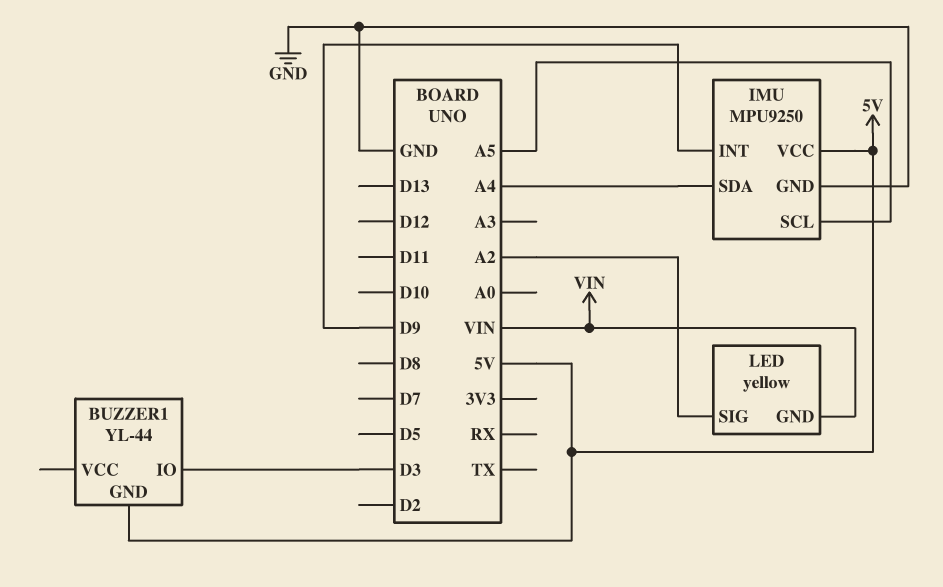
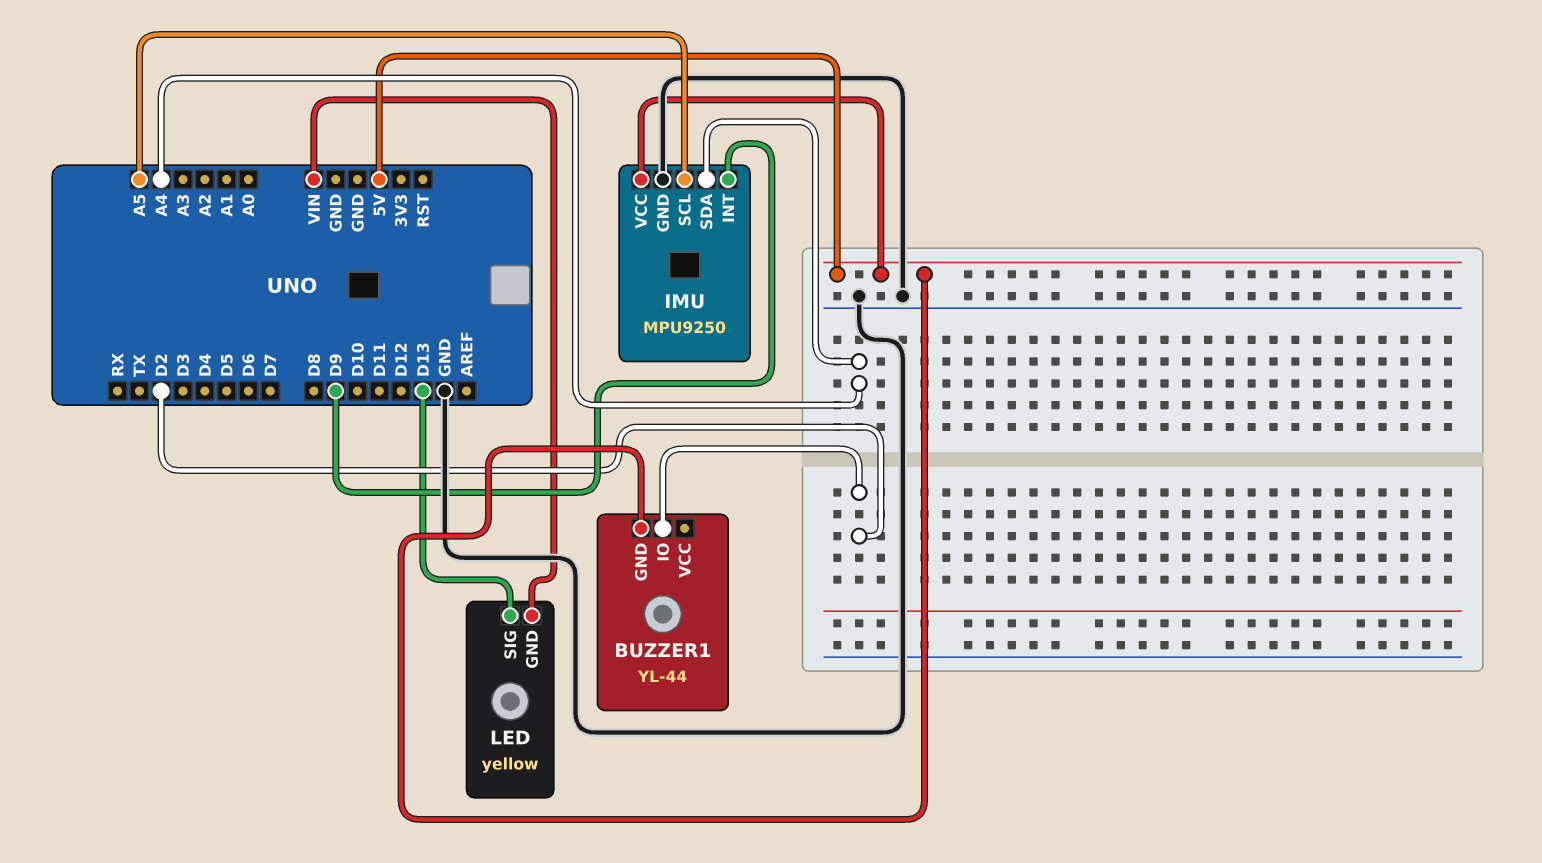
BUZZER1 pin IO: D3 -> D2
LED pin SIG: A2 -> D13

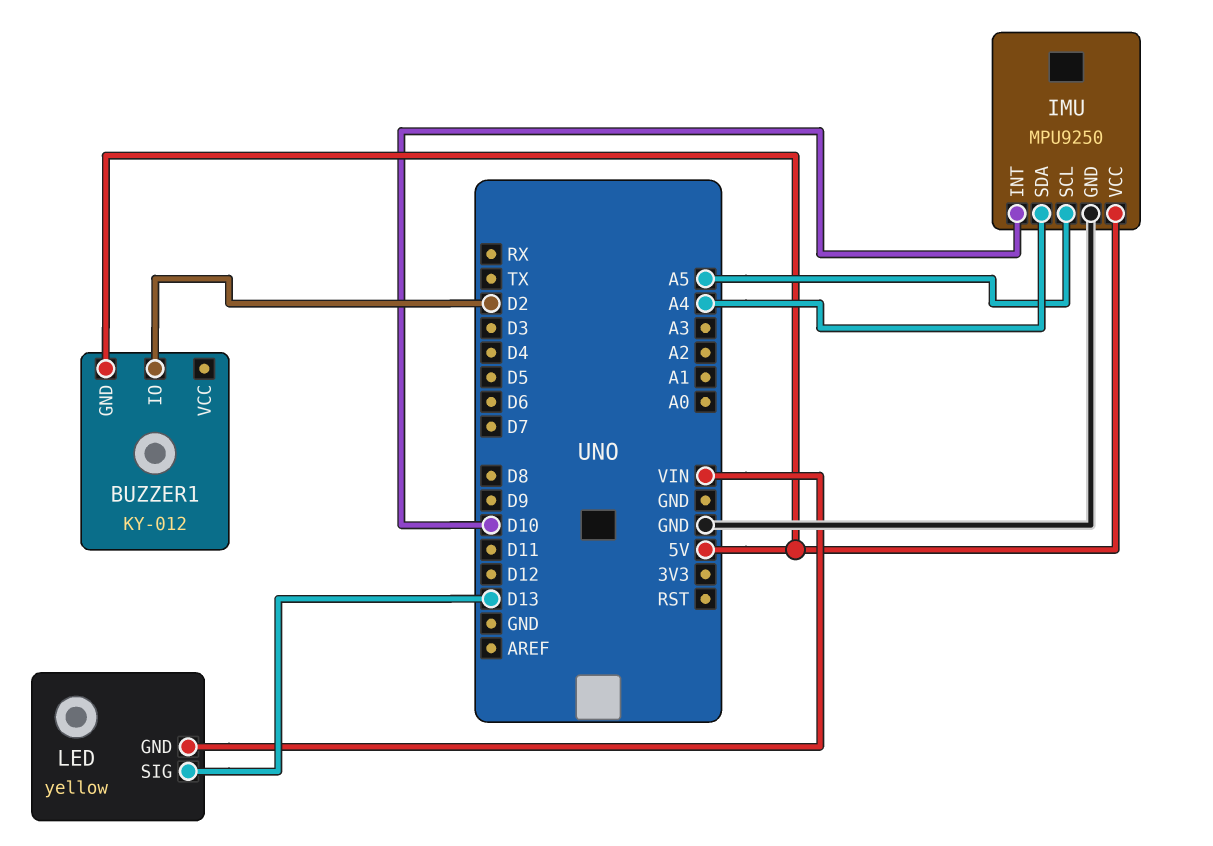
BUZZER1: YL-44 -> KY-012
IMU pin INT: D9 -> D10

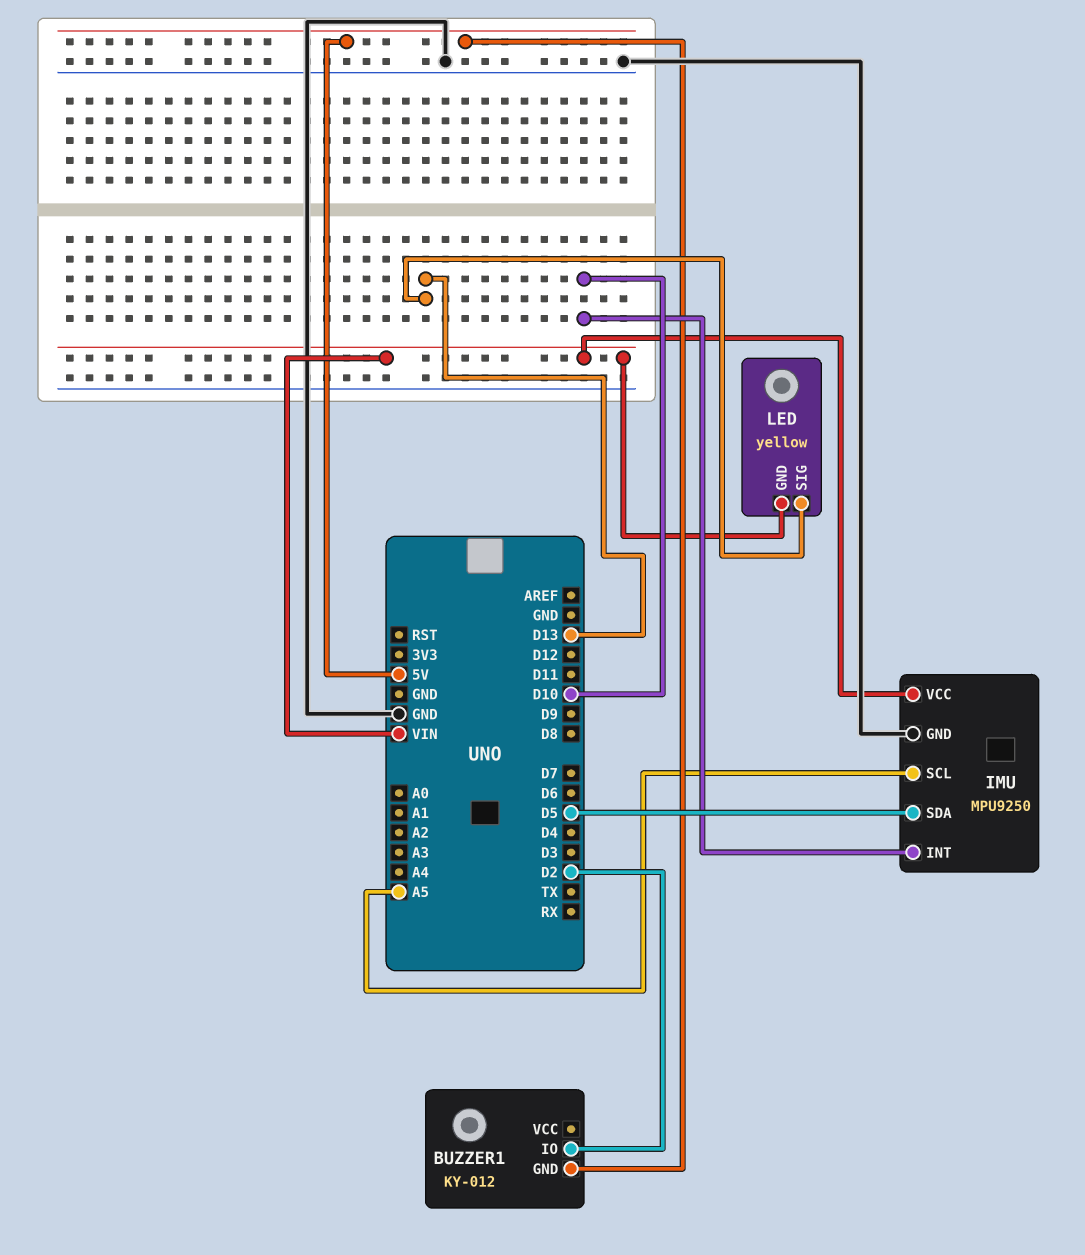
IMU pin SDA: A4 -> D5
IMU pin VCC: 5V -> VIN

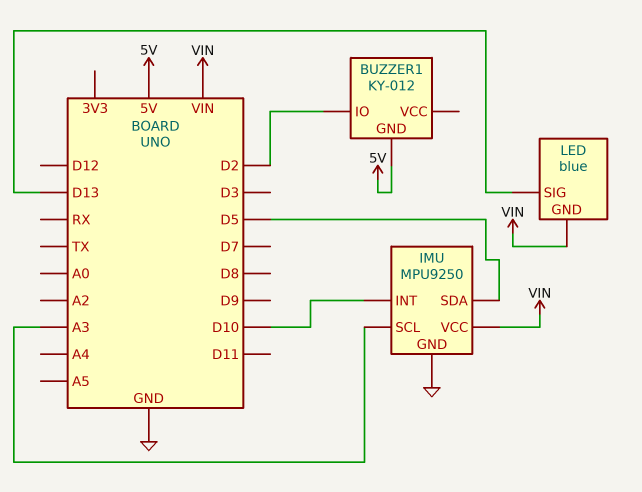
IMU pin SCL: A5 -> A3
LED: yellow -> blue

